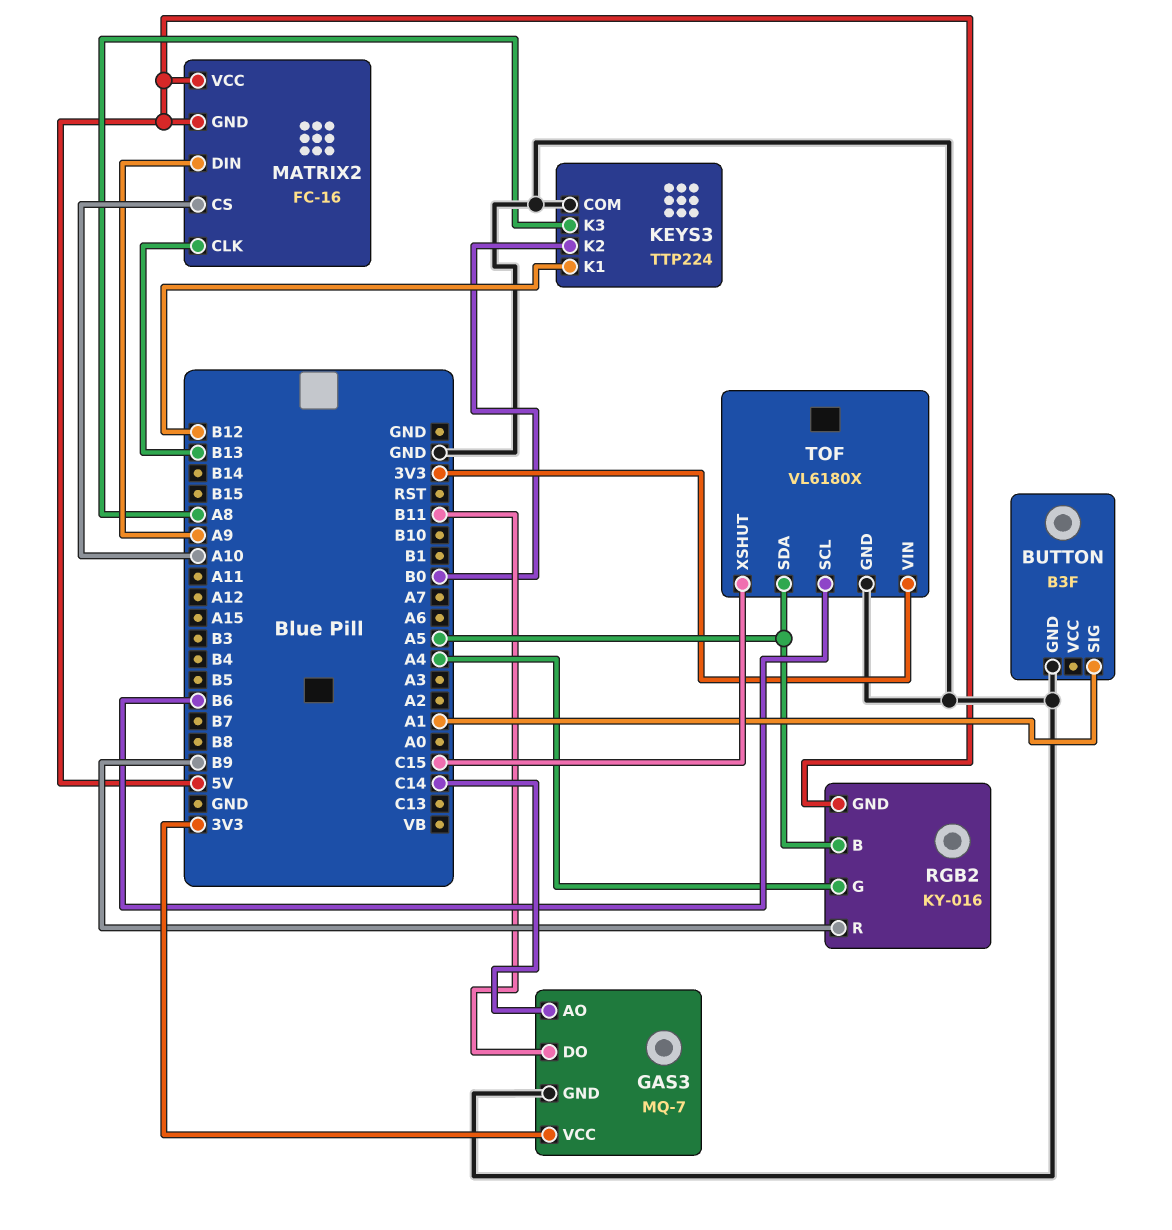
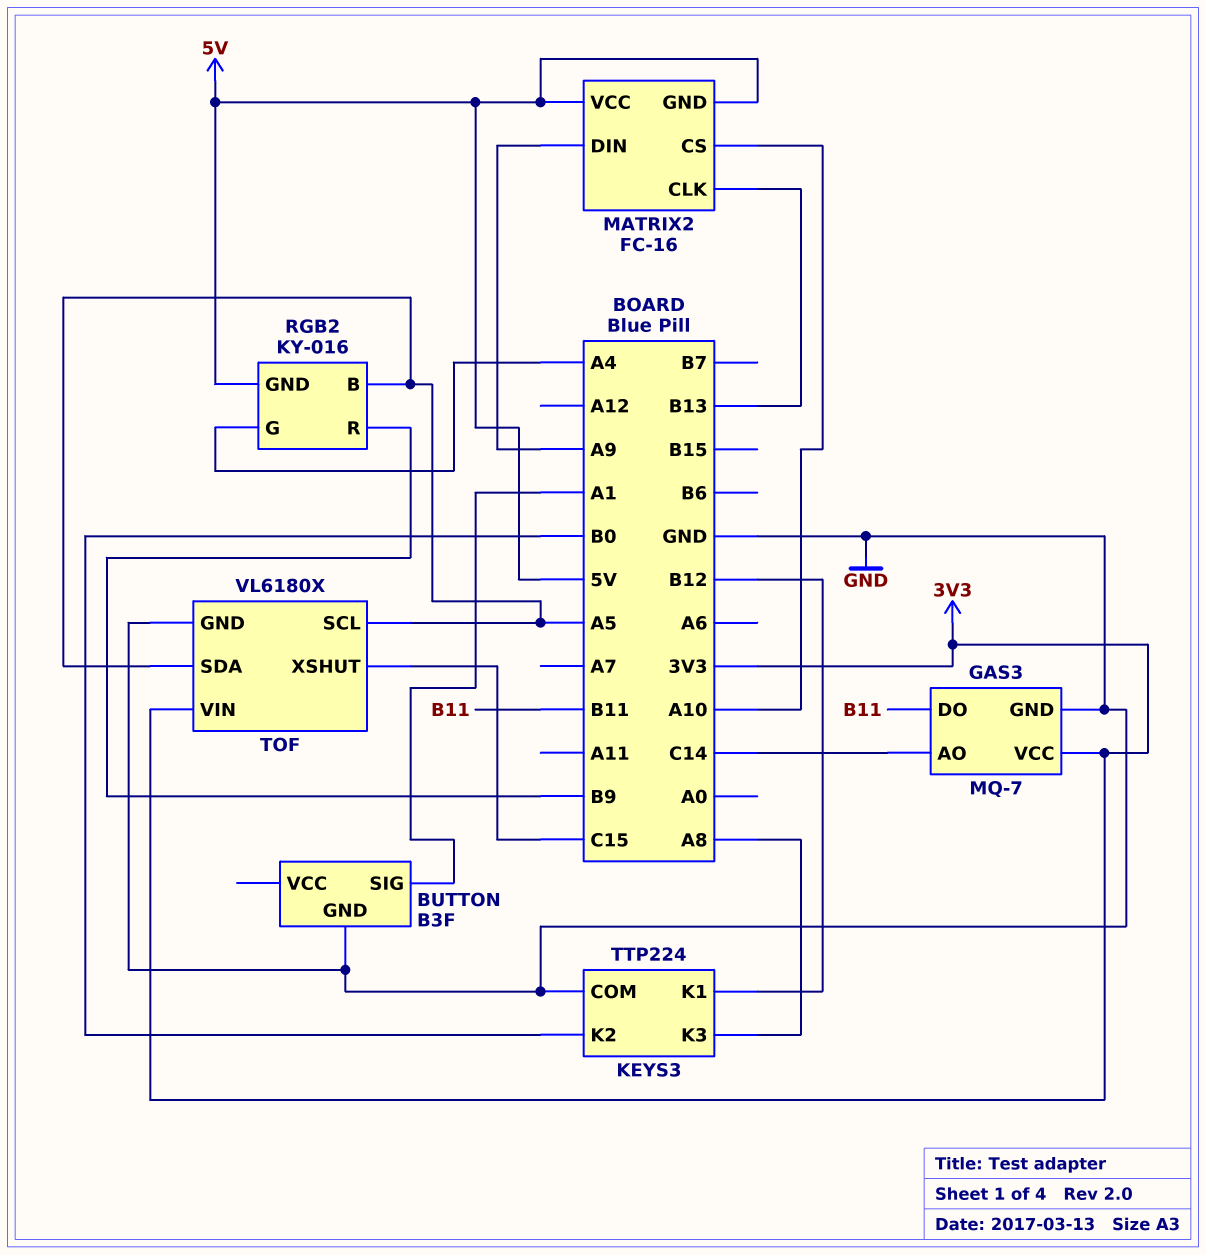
TOF pin SCL: B6 -> A5

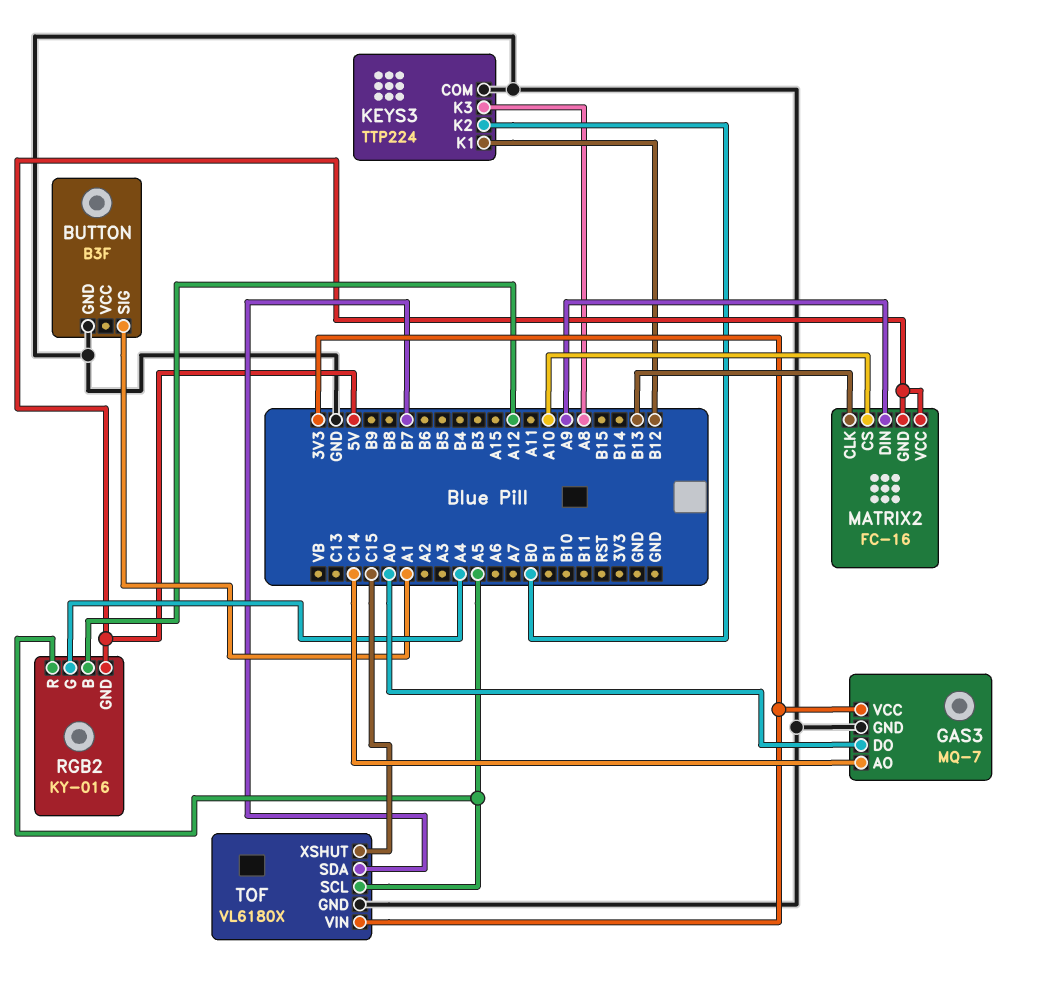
GAS3 pin DO: B11 -> A0
RGB2 pin B: A5 -> A12
RGB2 pin R: B9 -> A5
TOF pin SDA: A5 -> B7

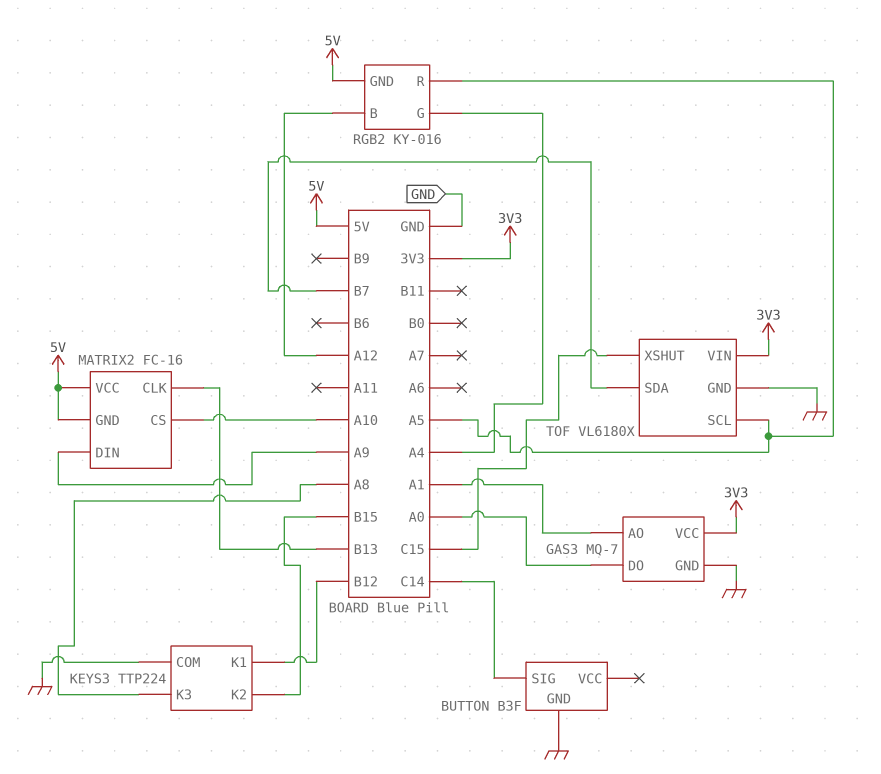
BUTTON pin SIG: A1 -> C14
GAS3 pin AO: C14 -> A1
KEYS3 pin K2: B0 -> B15

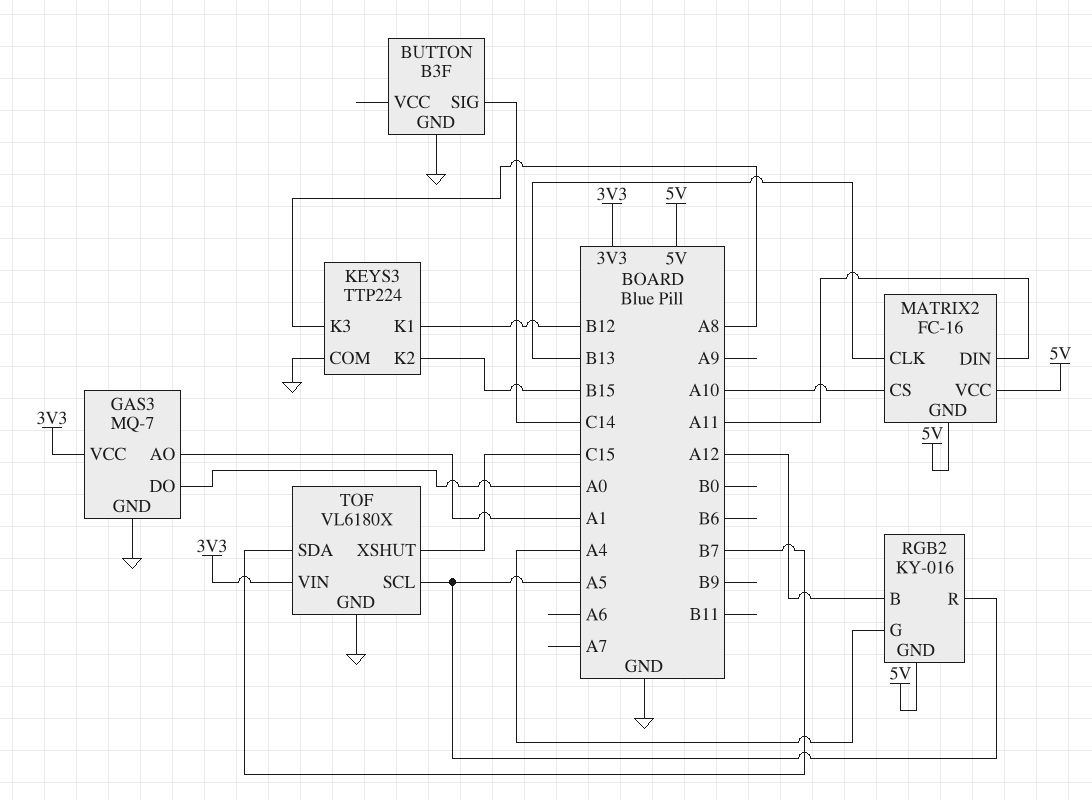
MATRIX2 pin DIN: A9 -> A11

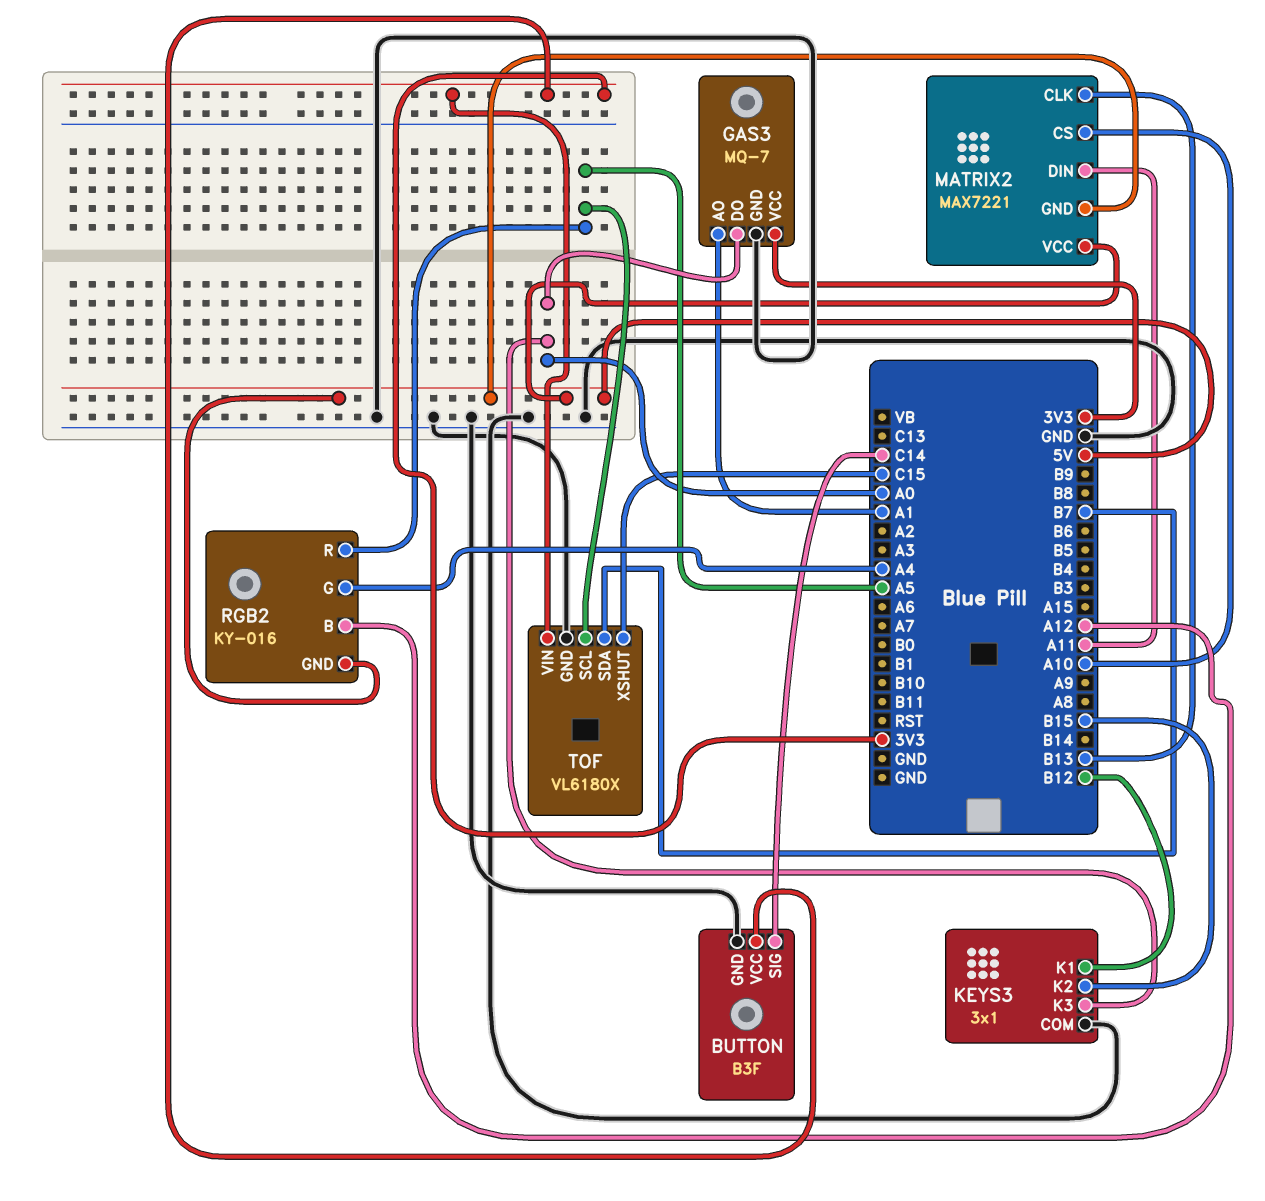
BUTTON pin VCC: none -> 3V3
KEYS3: TTP224 -> 3x1
KEYS3 pin K3: A8 -> A0
MATRIX2: FC-16 -> MAX7221

